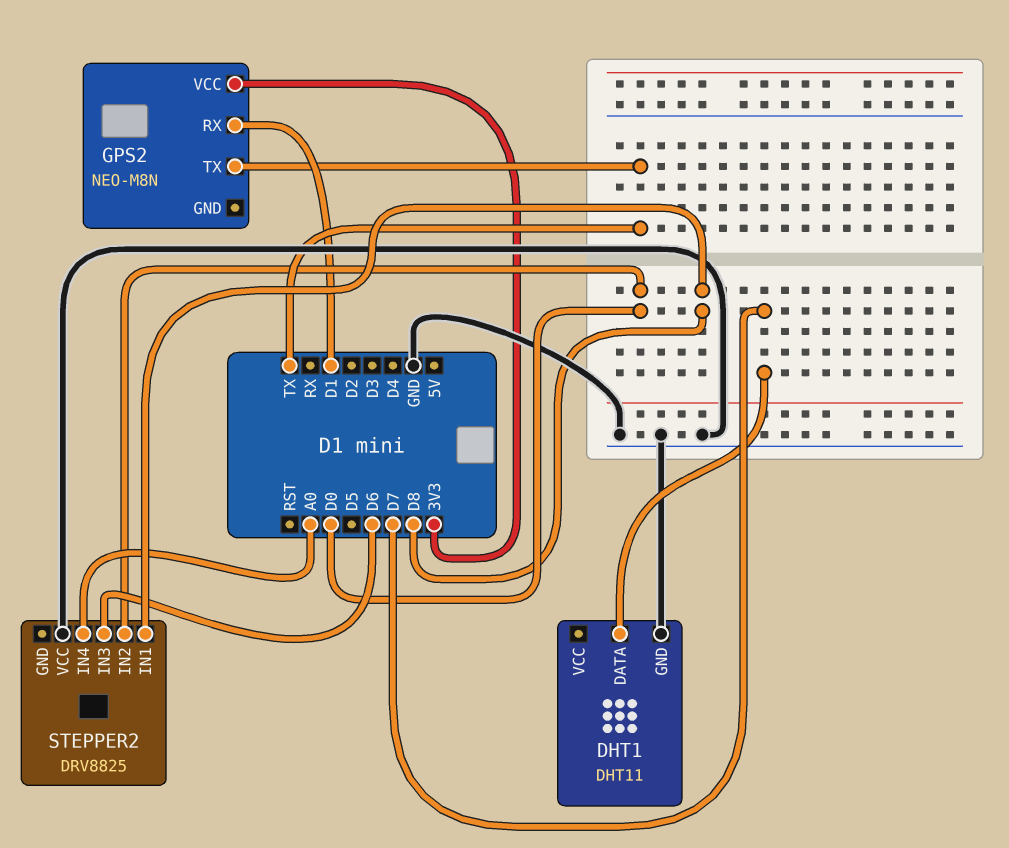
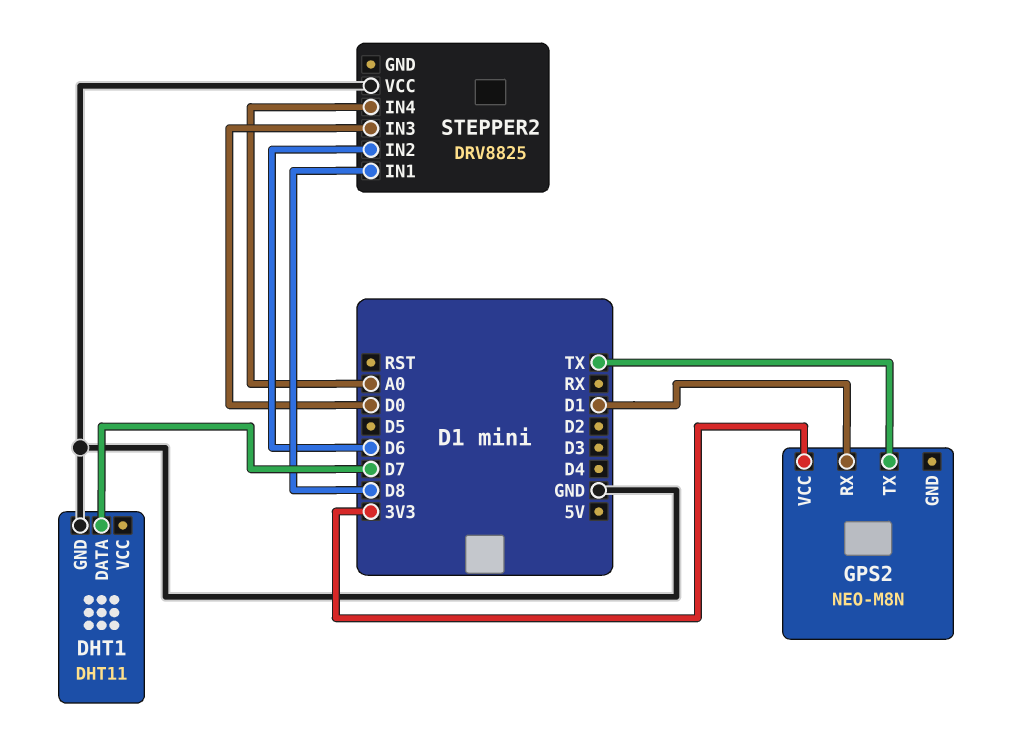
STEPPER2 pin IN2: D0 -> D6
STEPPER2 pin IN3: D6 -> D0

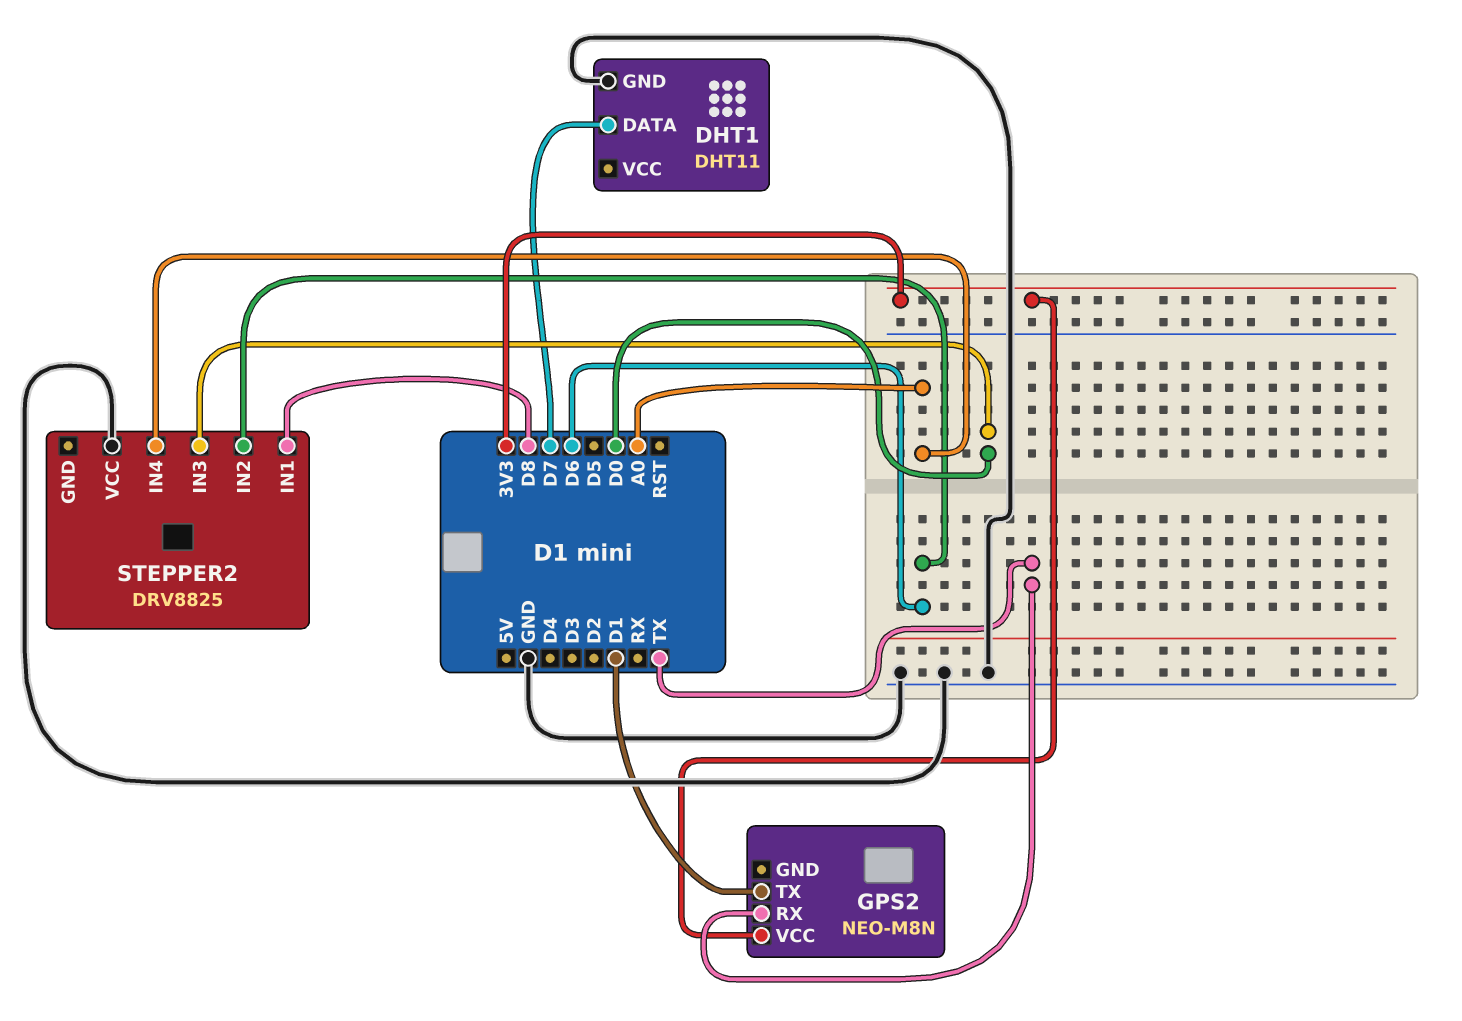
GPS2 pin RX: D1 -> TX
GPS2 pin TX: TX -> D1

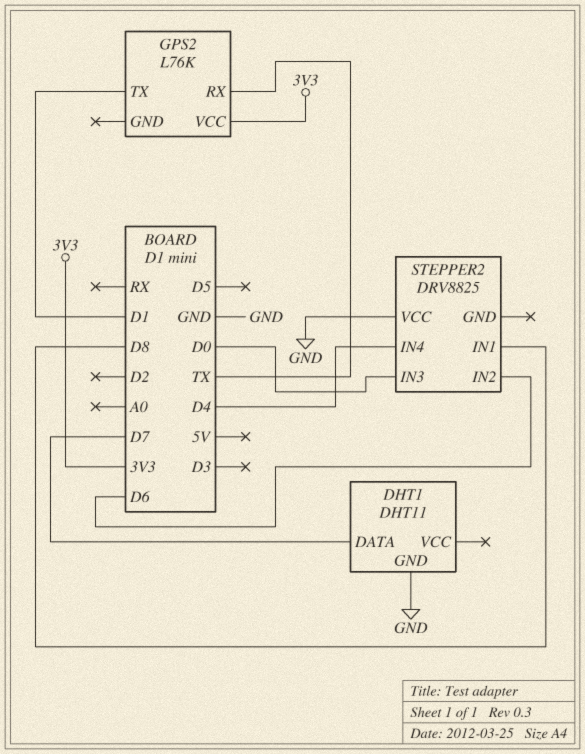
GPS2: NEO-M8N -> L76K
STEPPER2 pin IN4: A0 -> D4

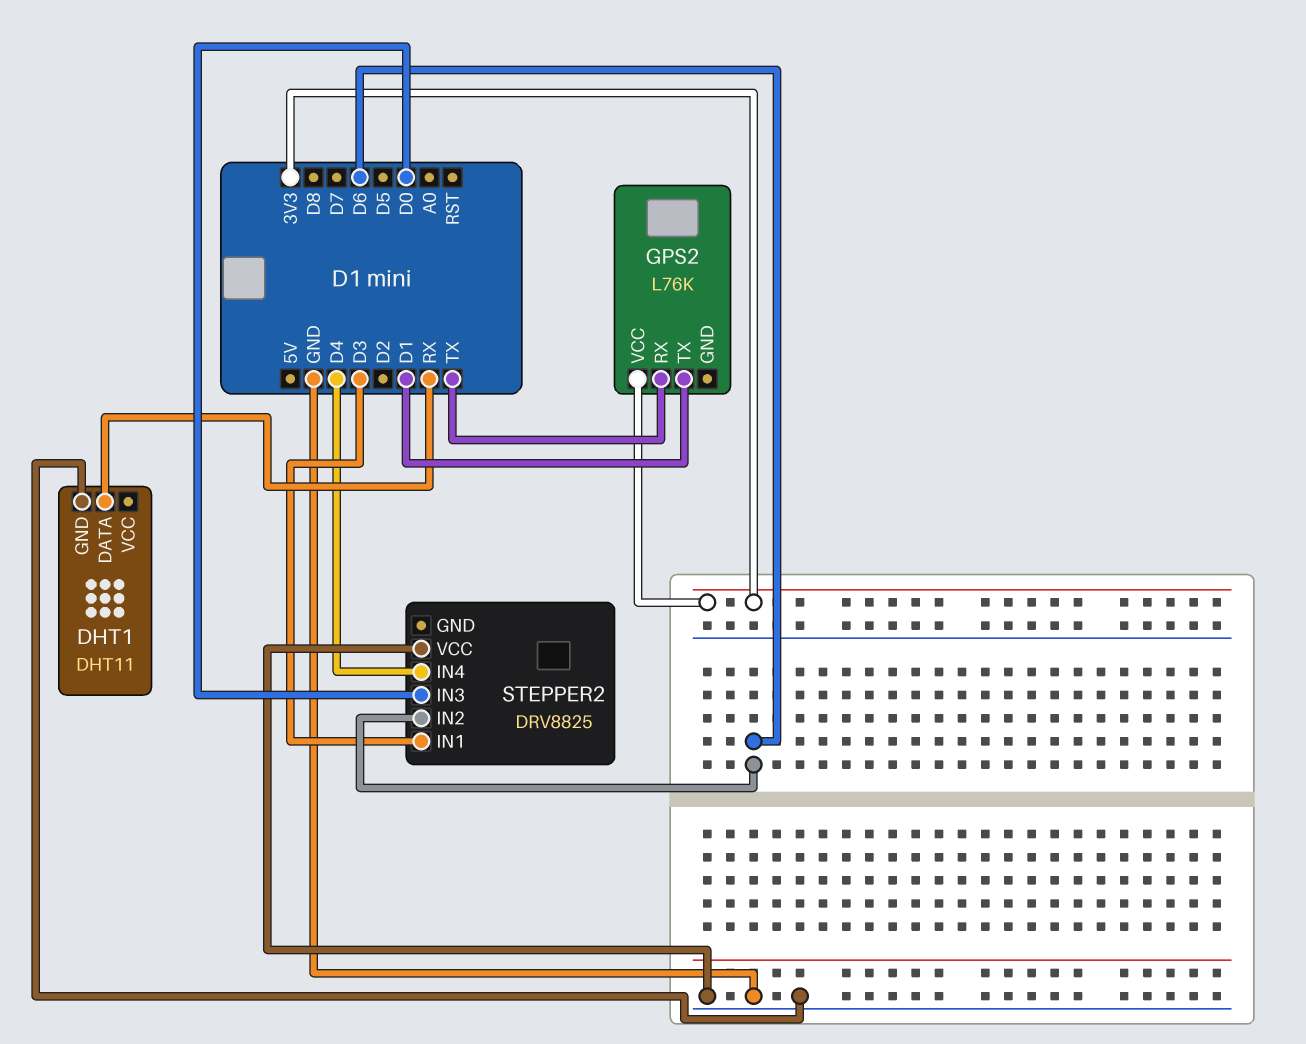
DHT1 pin DATA: D7 -> RX
STEPPER2 pin IN1: D8 -> D3

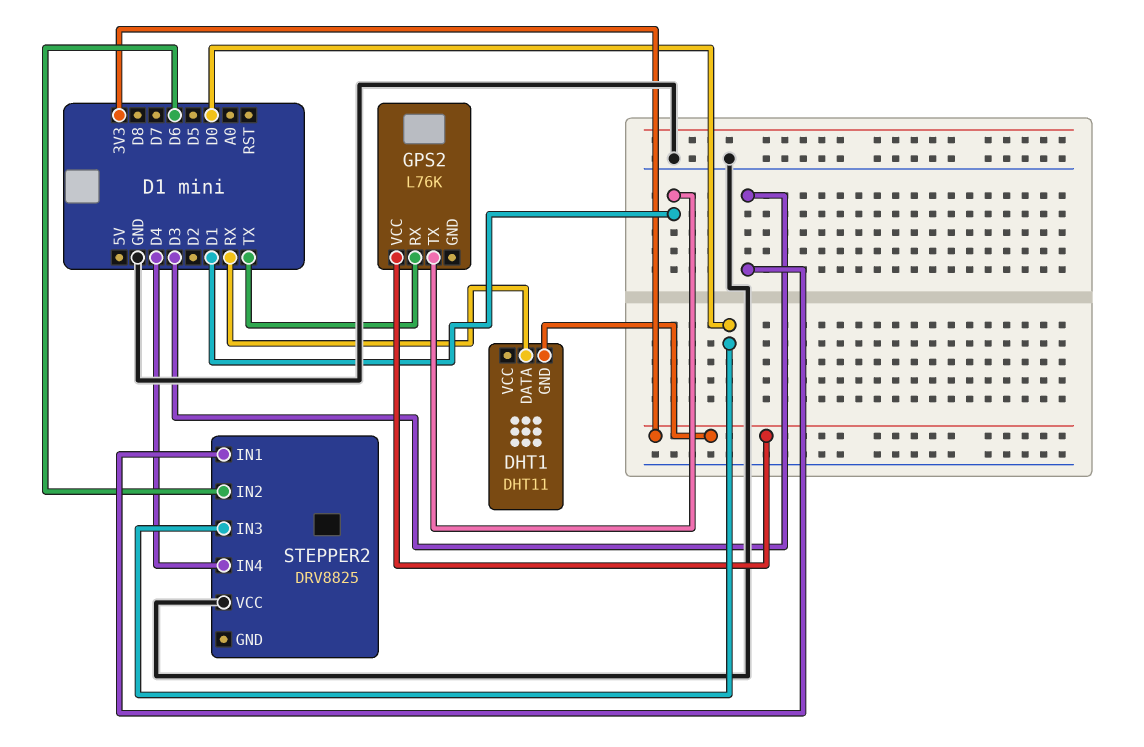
DHT1 pin GND: GND -> 3V3

